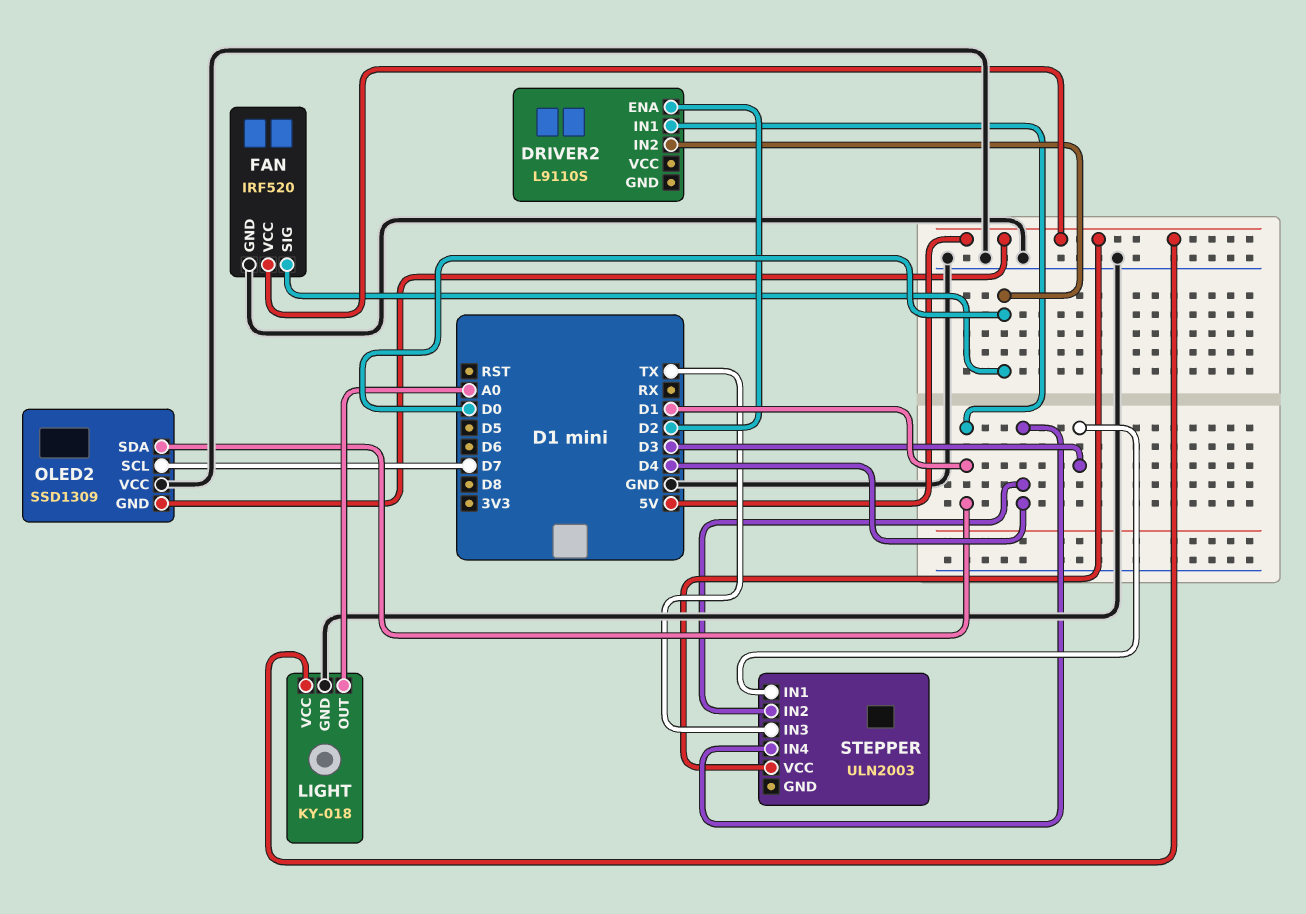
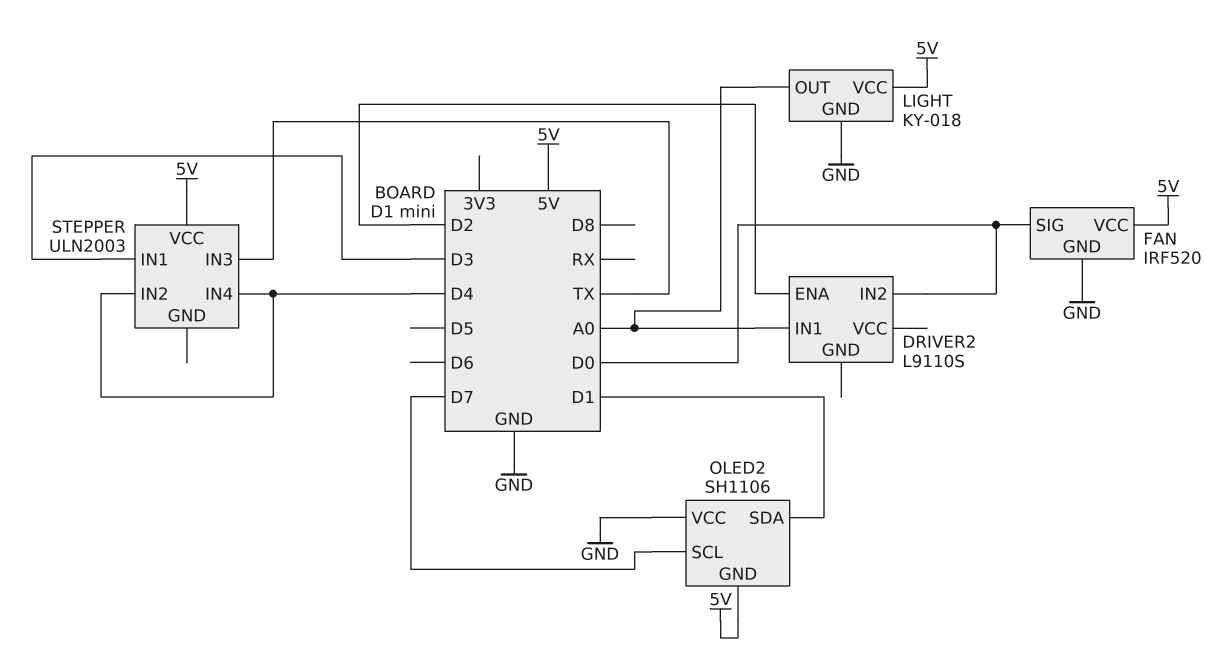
DRIVER2 pin IN1: D1 -> A0
OLED2: SSD1309 -> SH1106

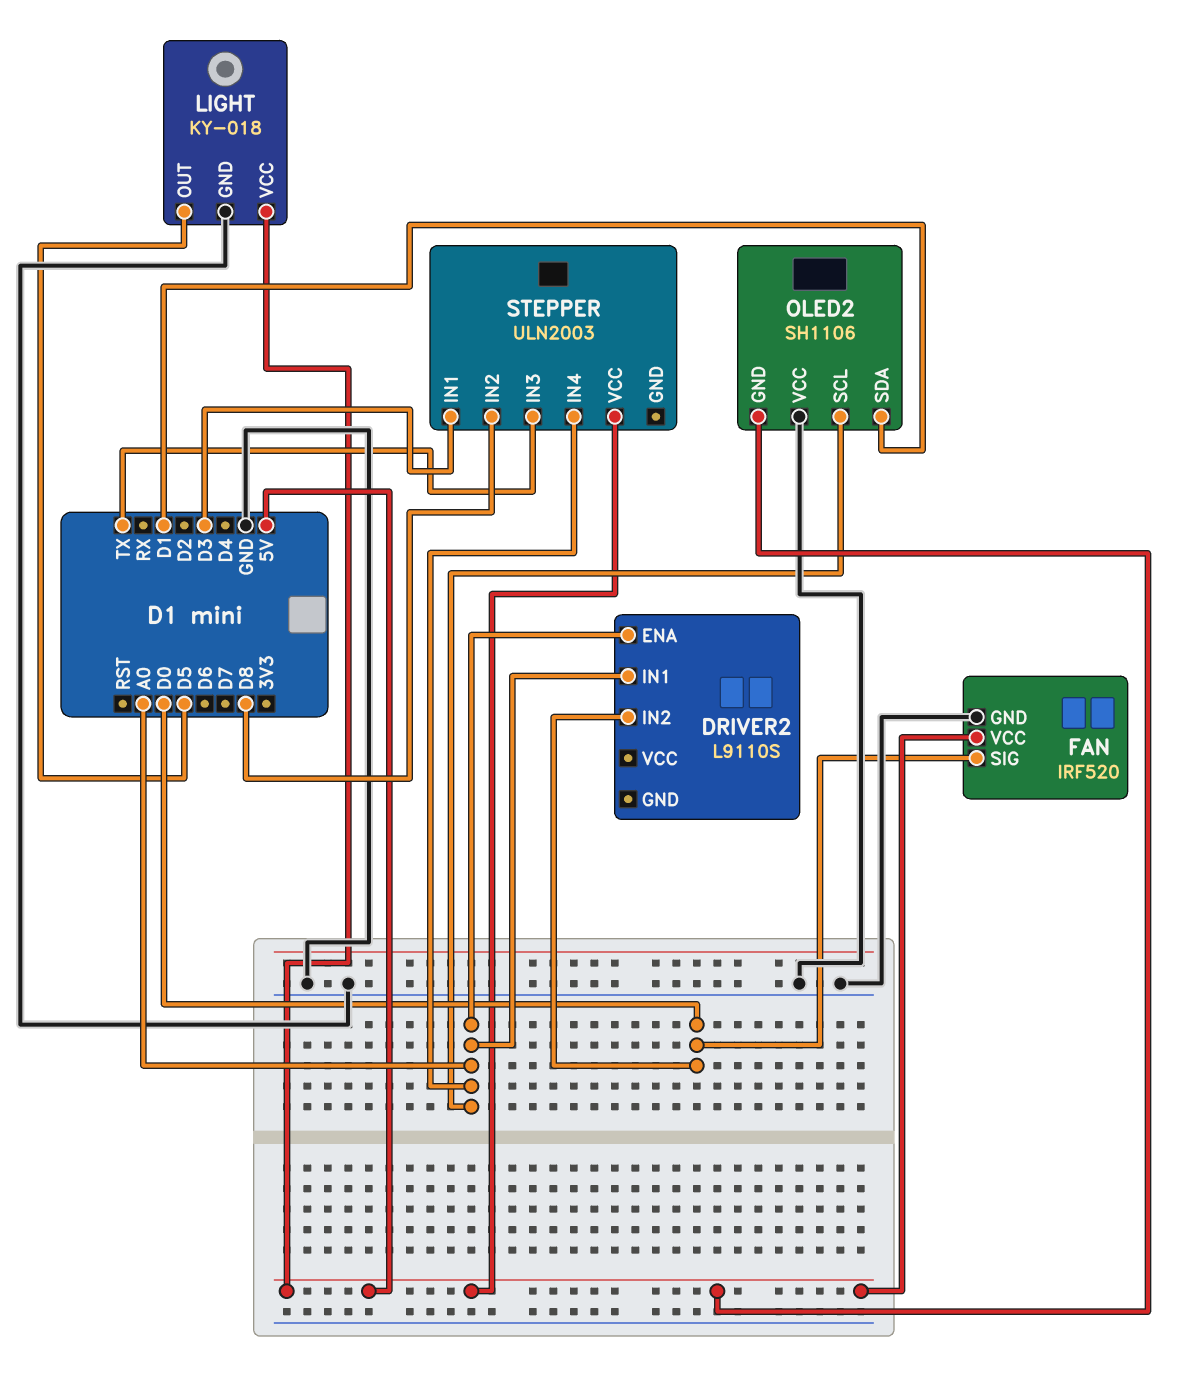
DRIVER2 pin ENA: D2 -> A0
LIGHT pin OUT: A0 -> D5
OLED2 pin SCL: D7 -> A0
STEPPER pin IN2: D4 -> D8
STEPPER pin IN4: D4 -> A0

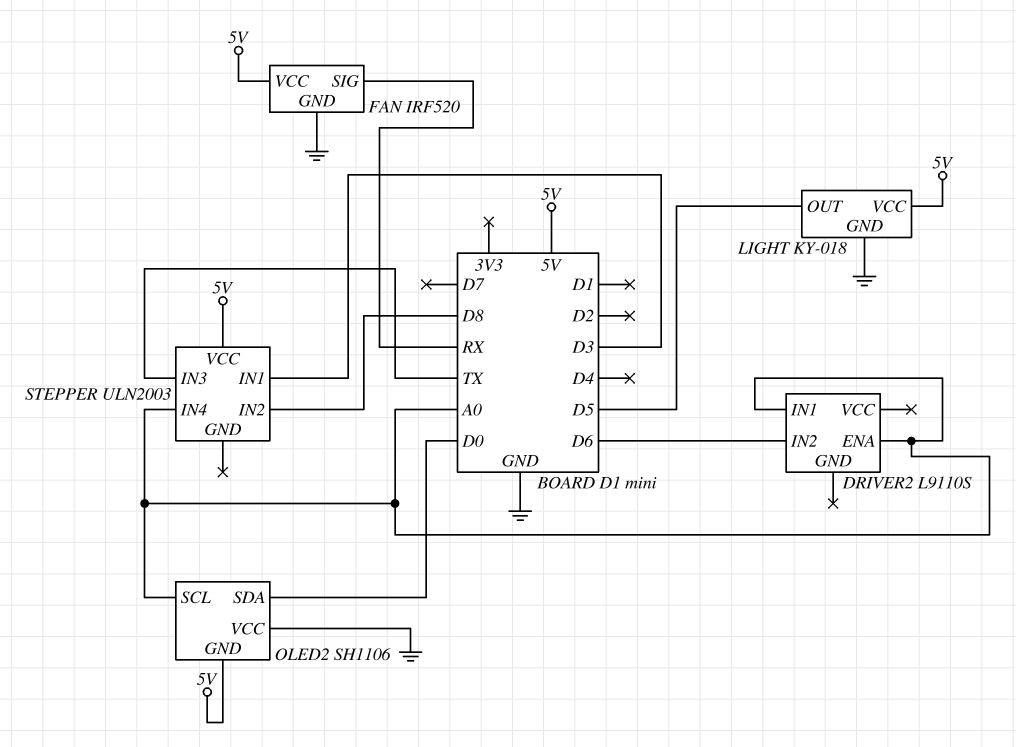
DRIVER2 pin IN2: D0 -> D6
FAN pin SIG: D0 -> RX
OLED2 pin SDA: D1 -> D0

